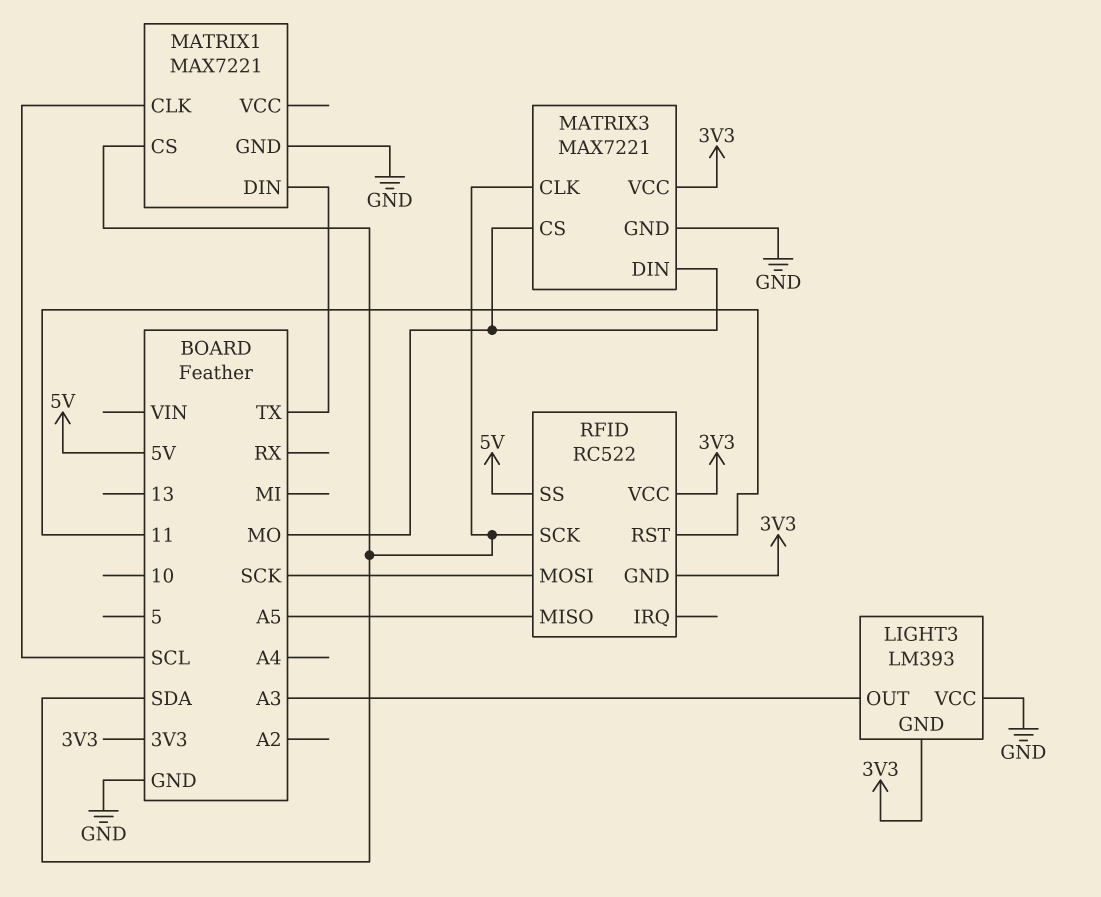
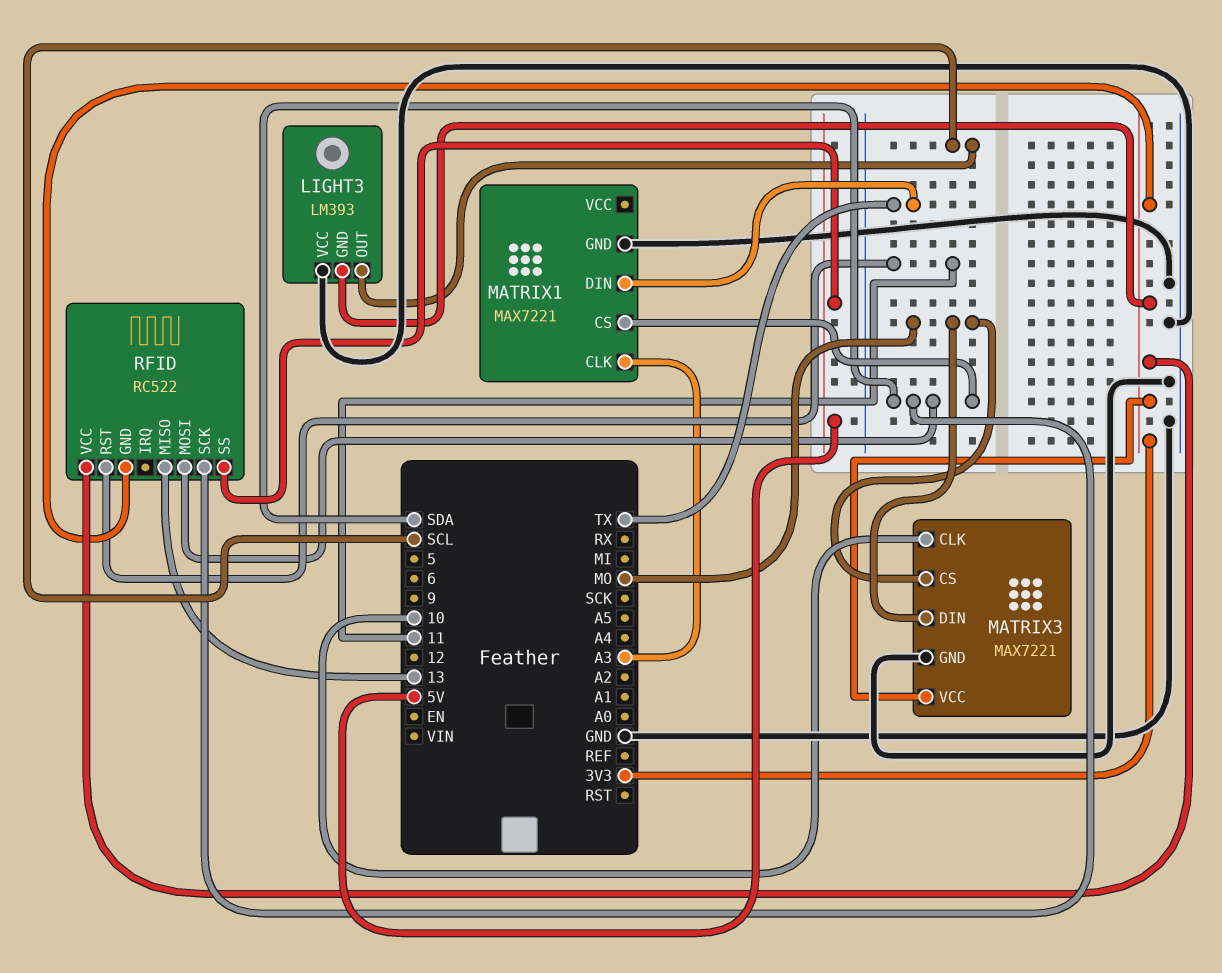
LIGHT3 pin OUT: A3 -> SCL
MATRIX1 pin CLK: SCL -> A3
MATRIX3 pin CLK: SDA -> 10
RFID pin MISO: A5 -> 13
RFID pin MOSI: SCK -> SDA

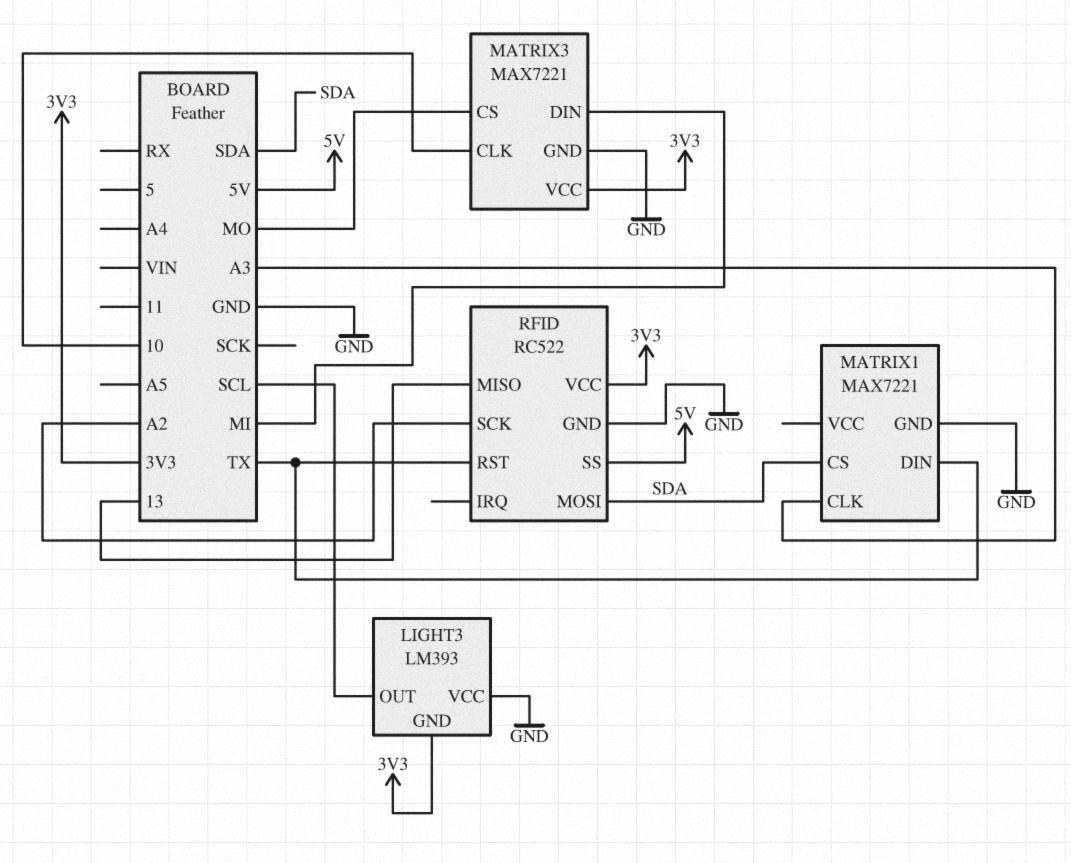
MATRIX3 pin DIN: MO -> MI
RFID pin GND: 3V3 -> GND
RFID pin RST: 11 -> TX
RFID pin SCK: SDA -> A2

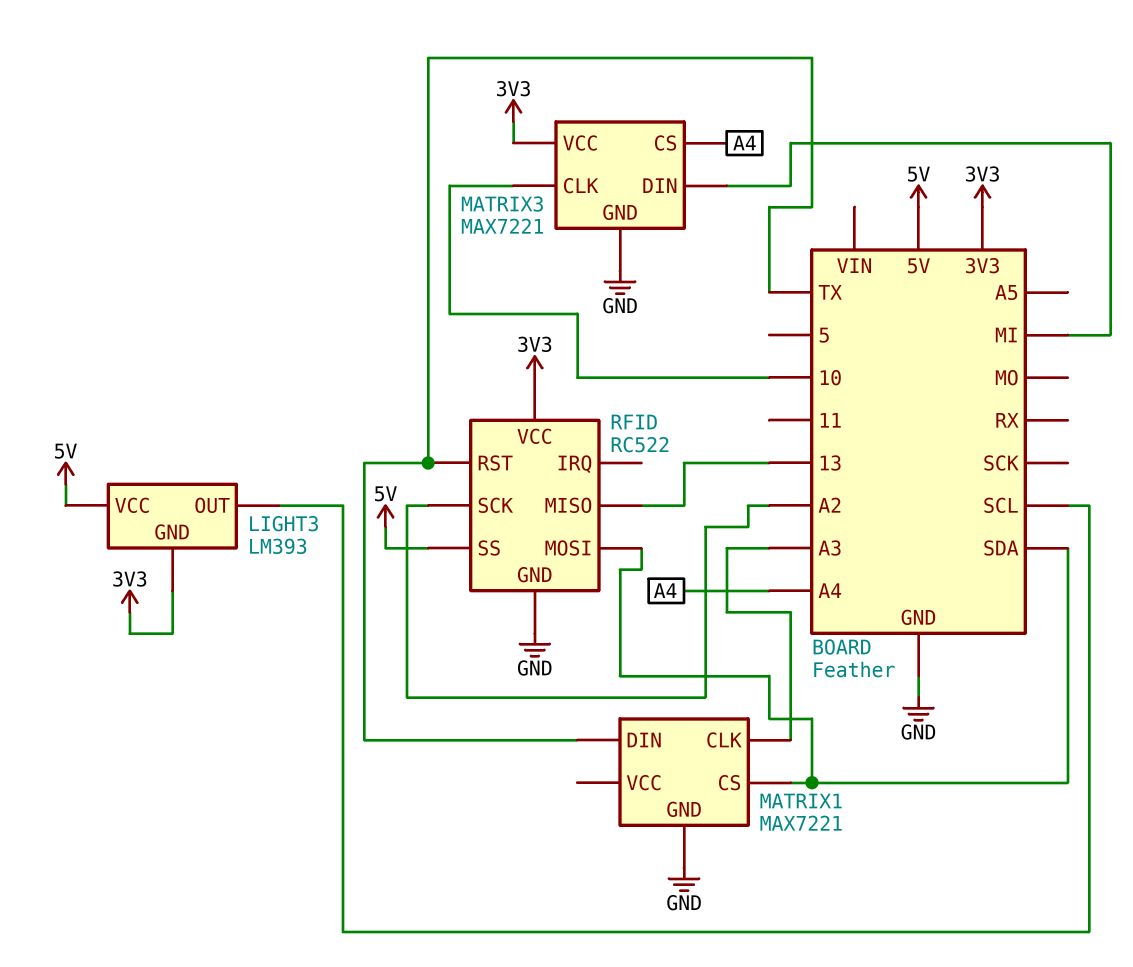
LIGHT3 pin VCC: GND -> 5V
MATRIX3 pin CS: MO -> A4

